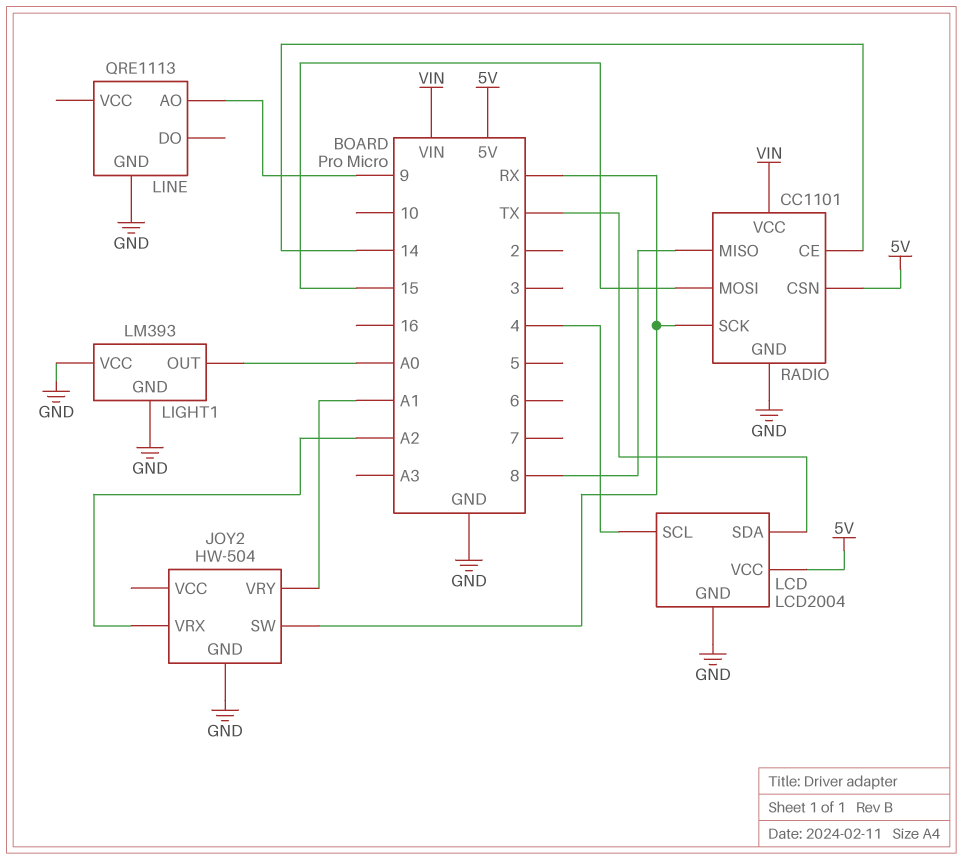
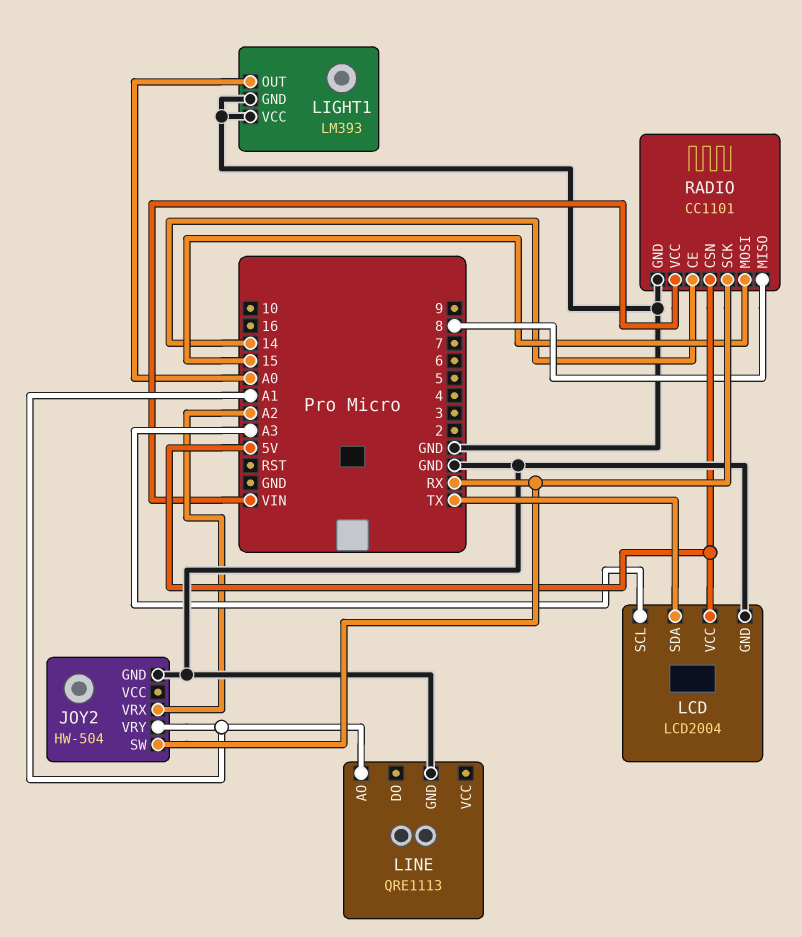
LCD pin SCL: 4 -> A3
LINE pin AO: 9 -> A1

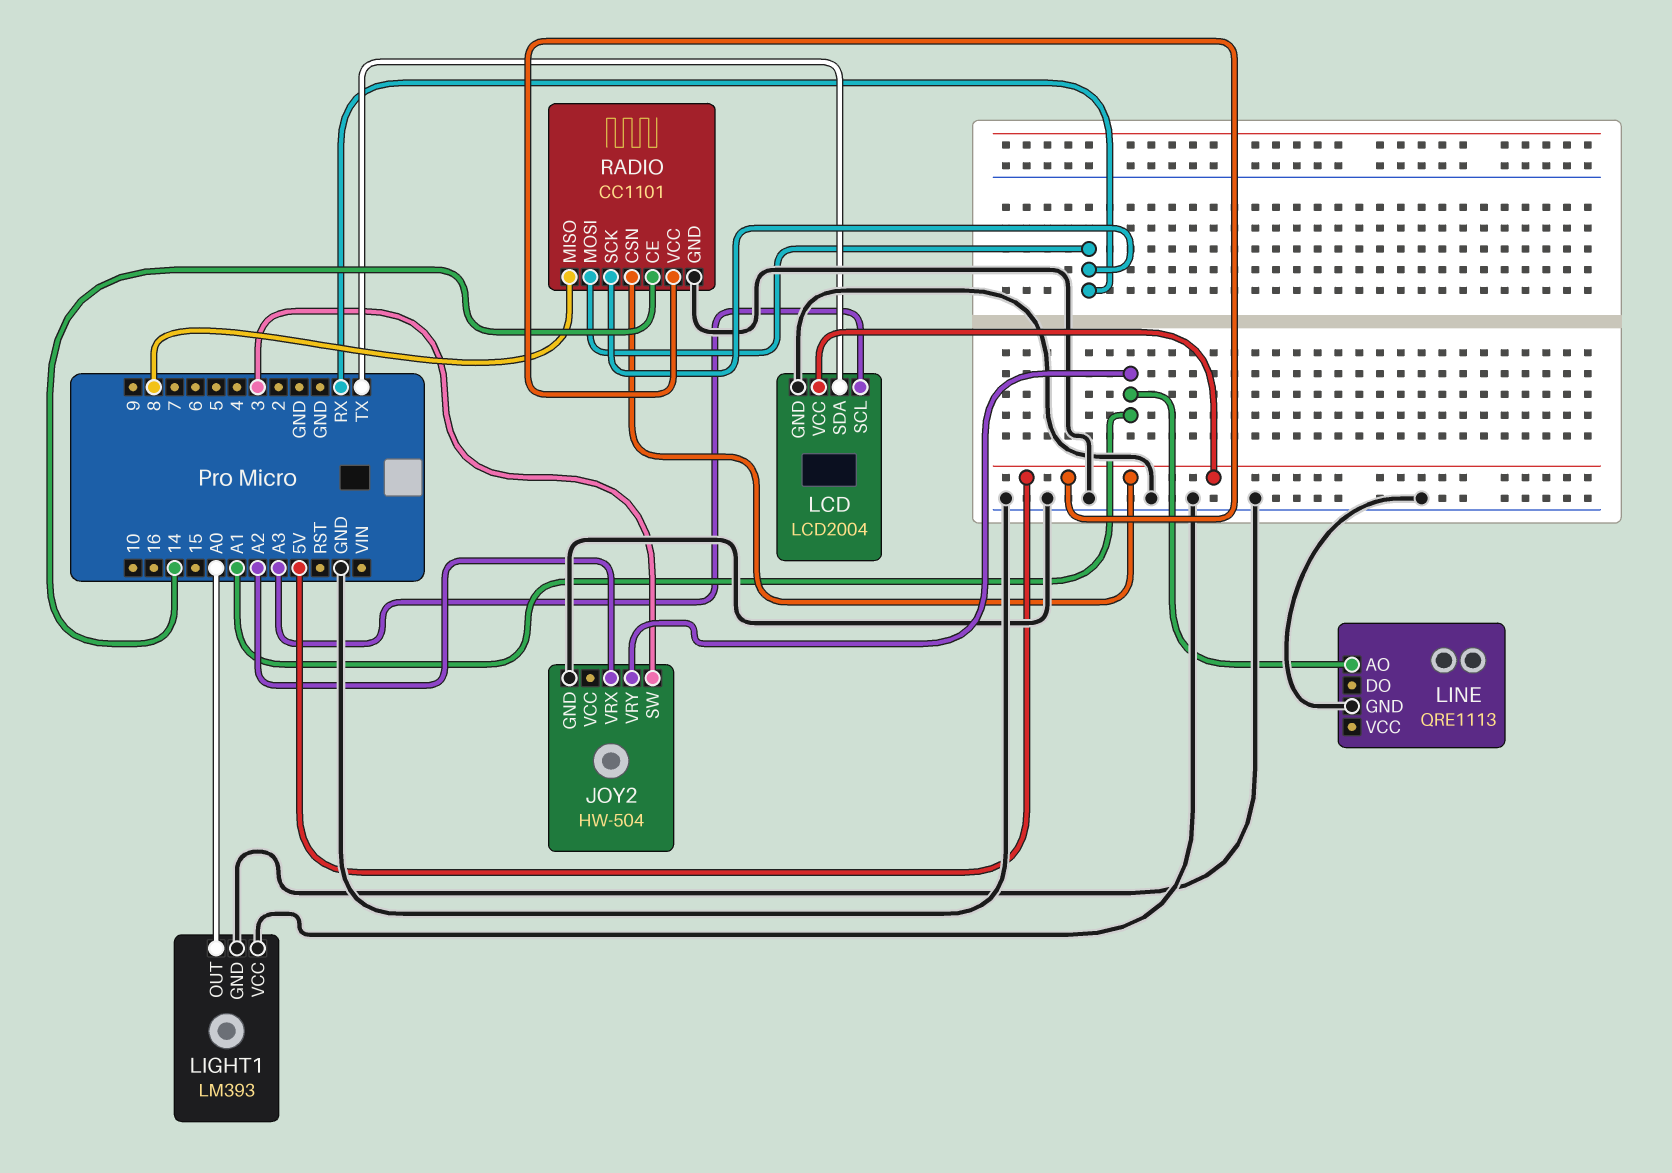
JOY2 pin SW: RX -> 3
RADIO pin MOSI: 15 -> RX
RADIO pin VCC: VIN -> 5V

